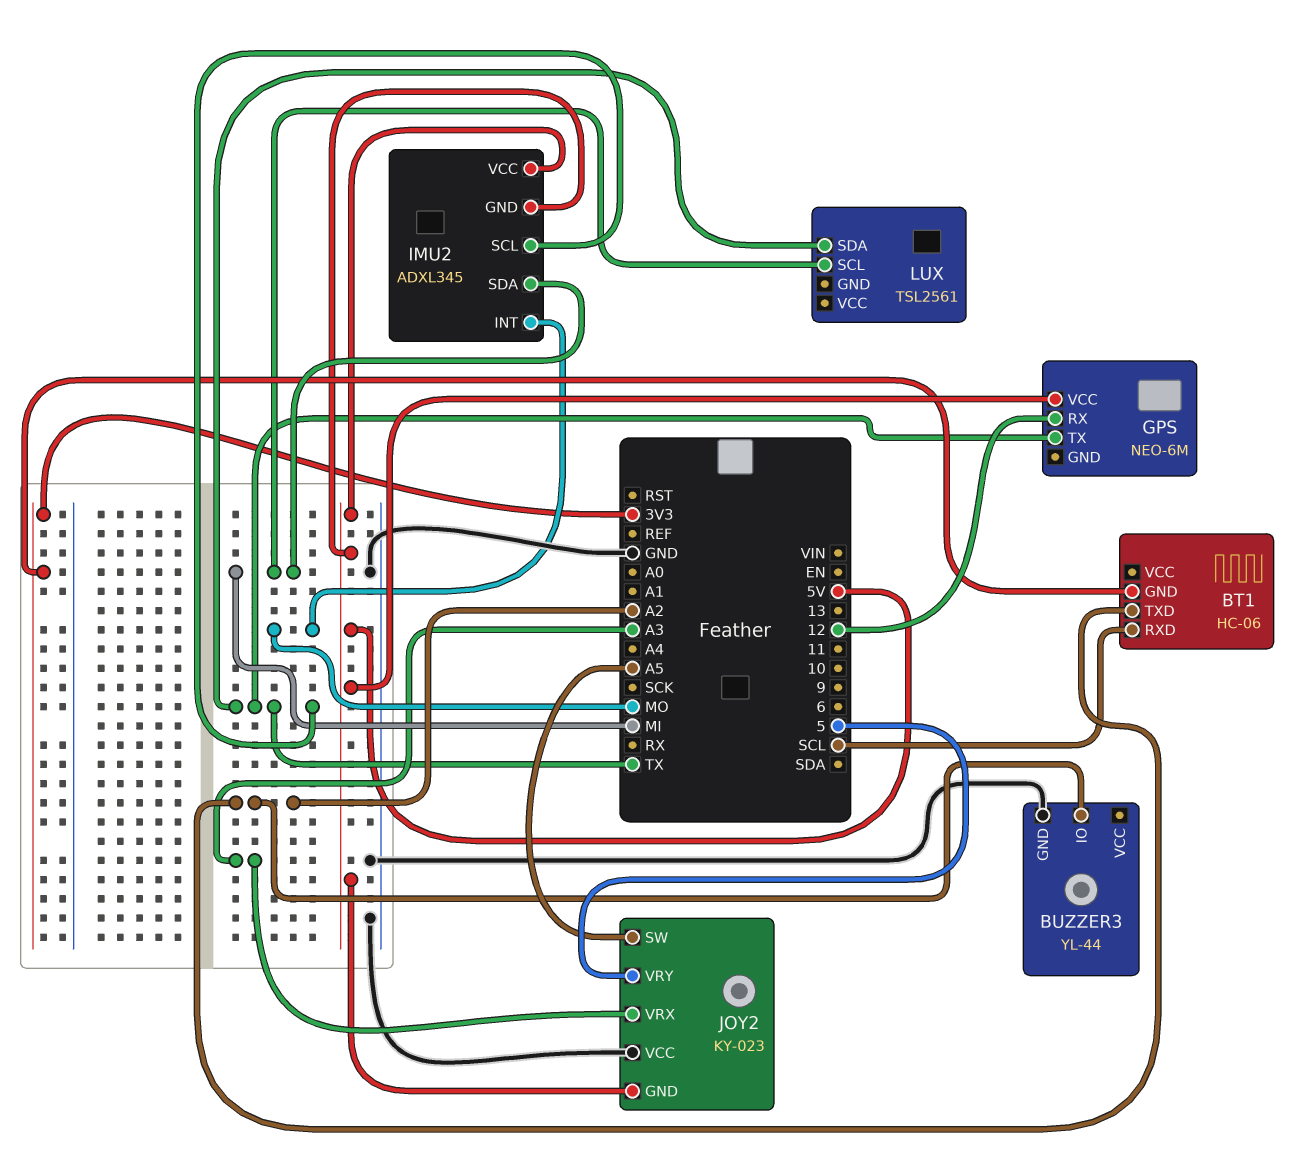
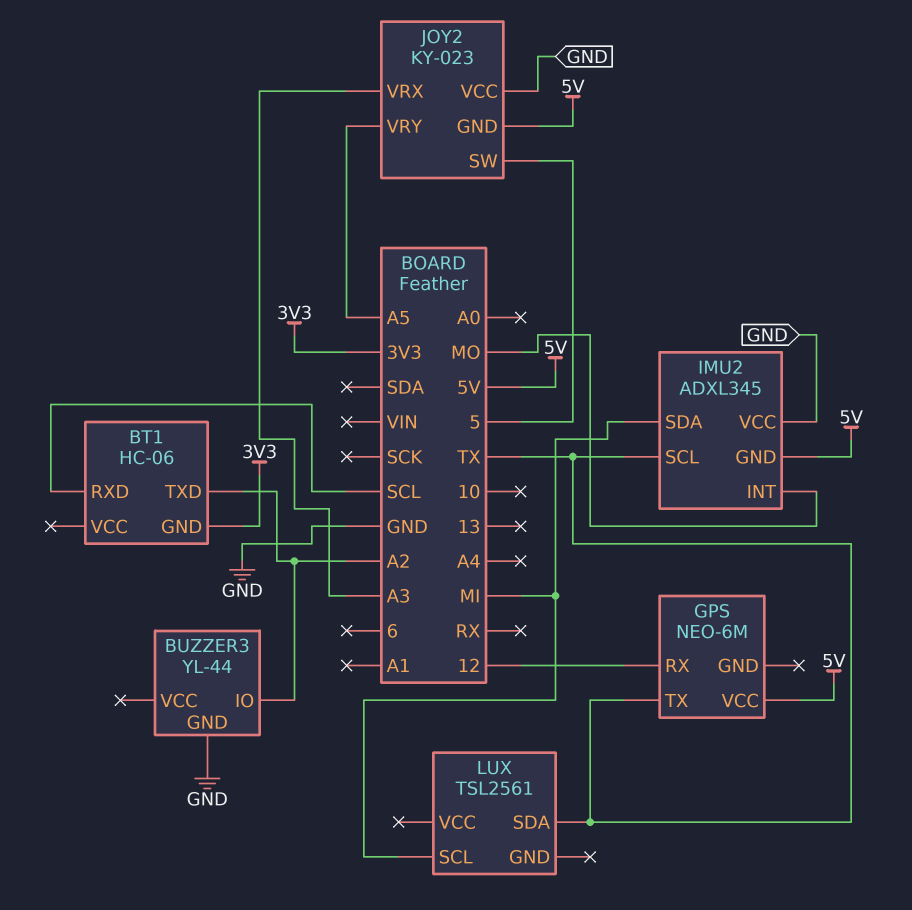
IMU2 pin VCC: 5V -> GND
JOY2 pin SW: A5 -> 5
JOY2 pin VRY: 5 -> A5

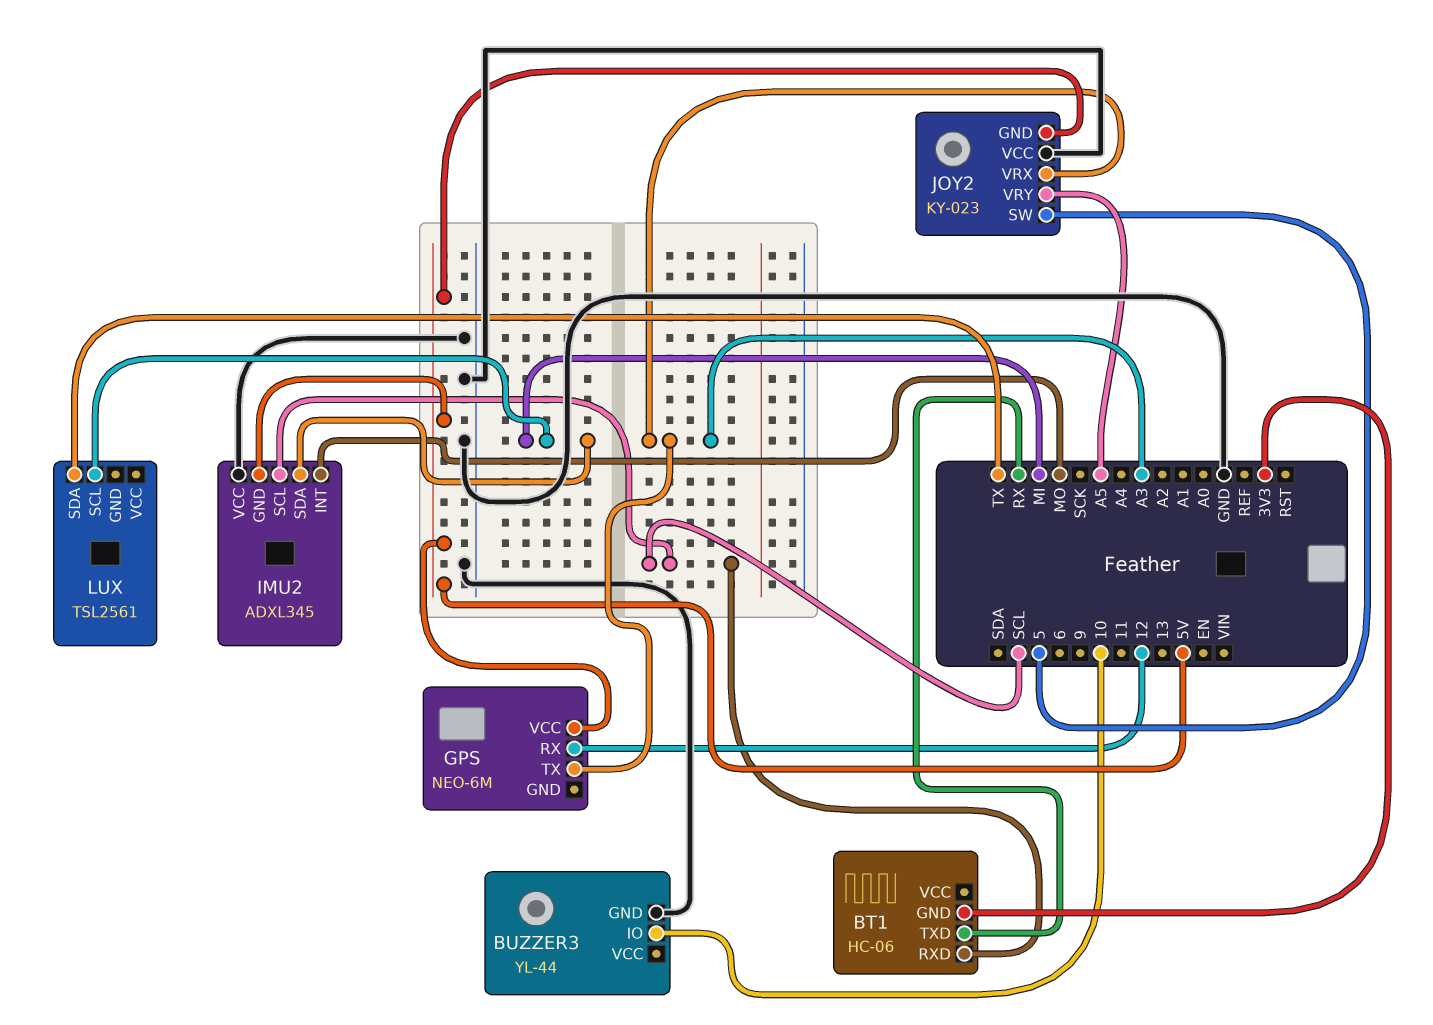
BT1 pin TXD: A2 -> RX
BUZZER3 pin IO: A2 -> 10
GPS pin TX: TX -> A3
IMU2 pin SCL: TX -> SCL

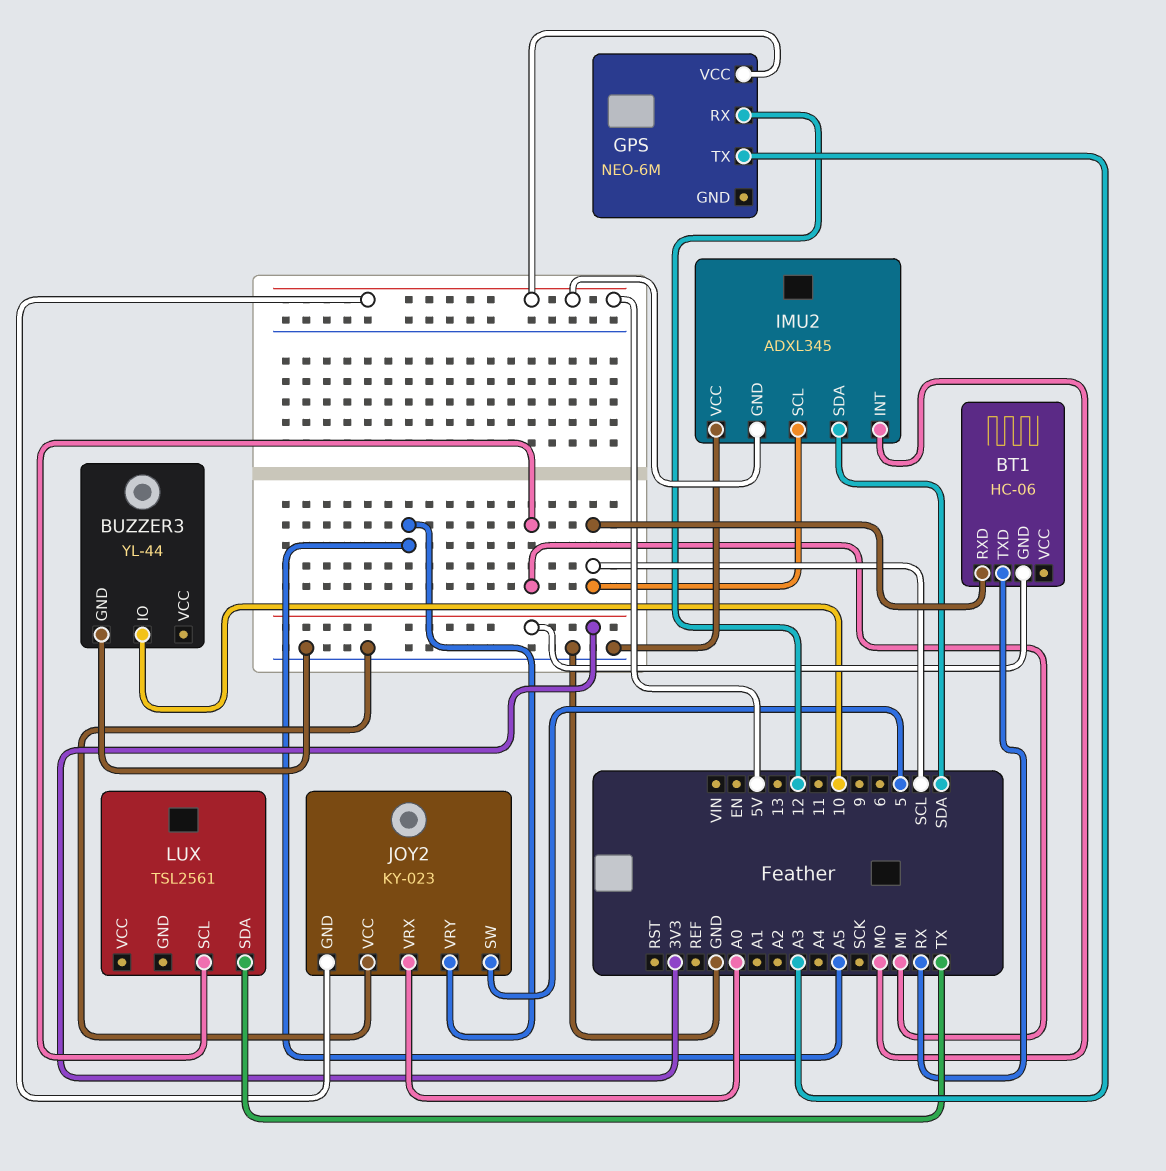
IMU2 pin SDA: MI -> SDA
JOY2 pin VRX: A3 -> A0

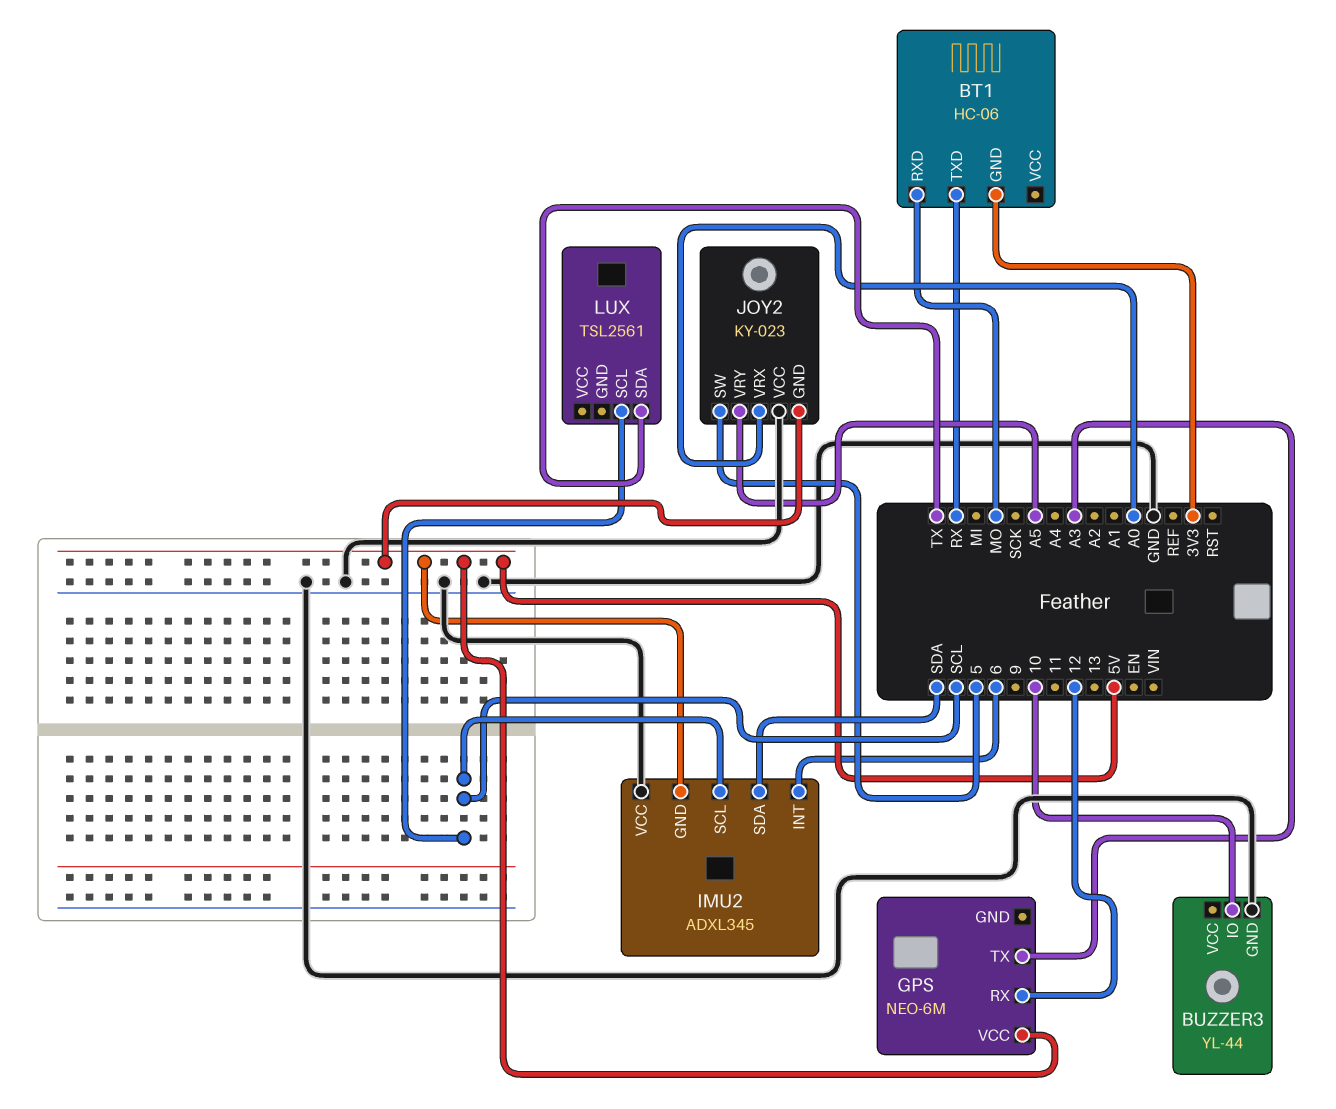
BT1 pin RXD: SCL -> MO
IMU2 pin INT: MO -> 6
LUX pin SCL: MI -> SCL

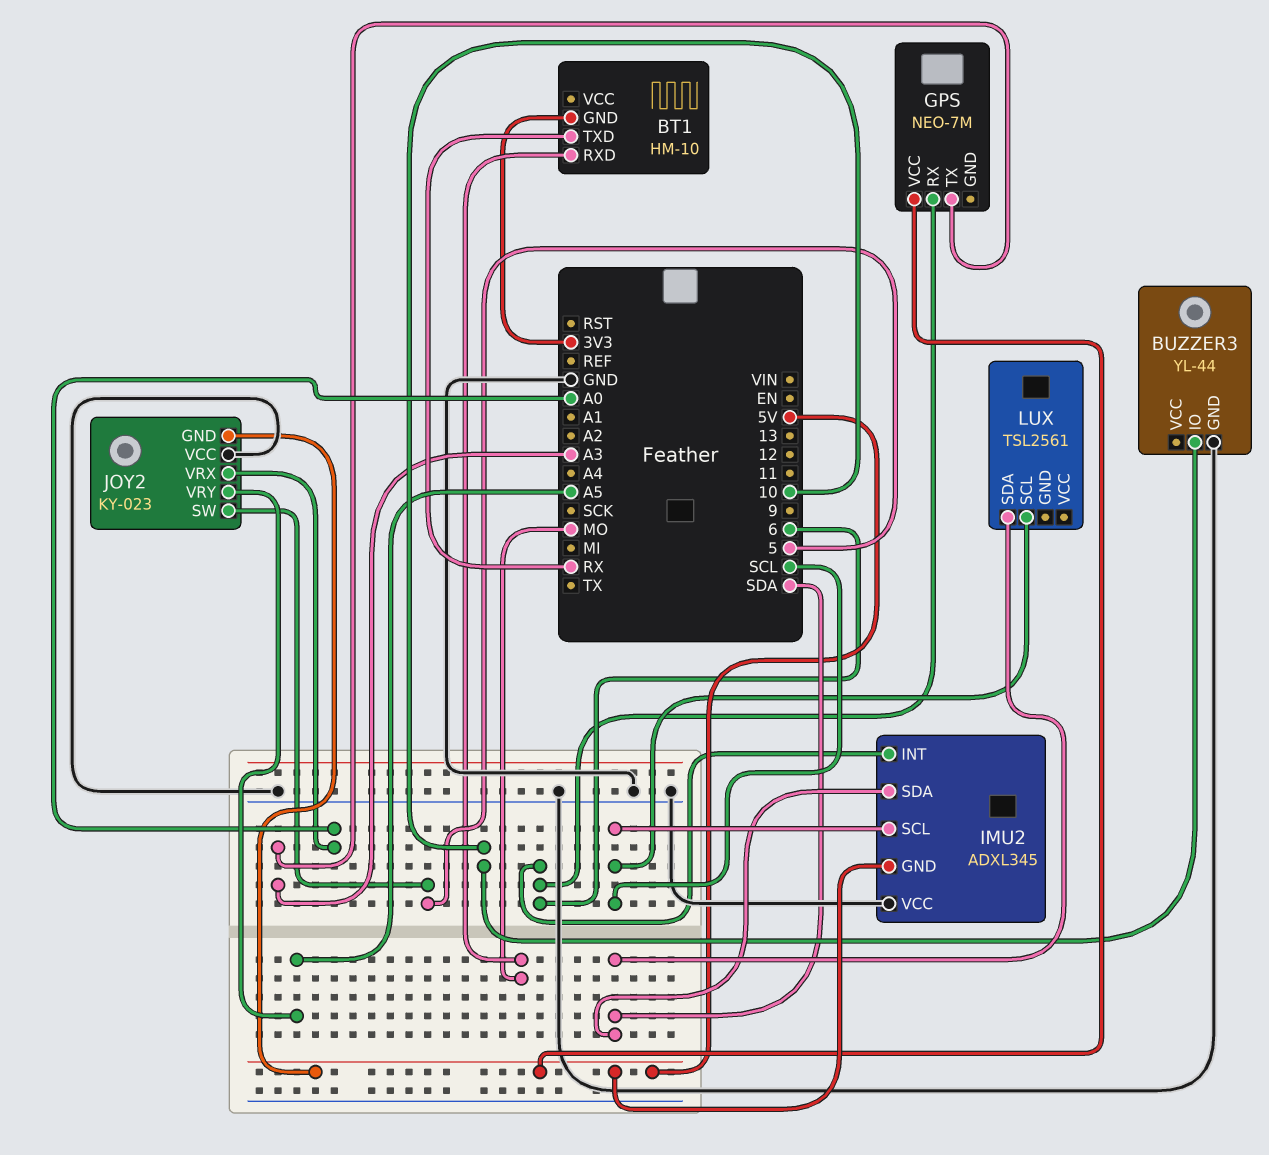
BT1: HC-06 -> HM-10
GPS: NEO-6M -> NEO-7M
GPS pin RX: 12 -> 6
LUX pin SDA: TX -> SDA

